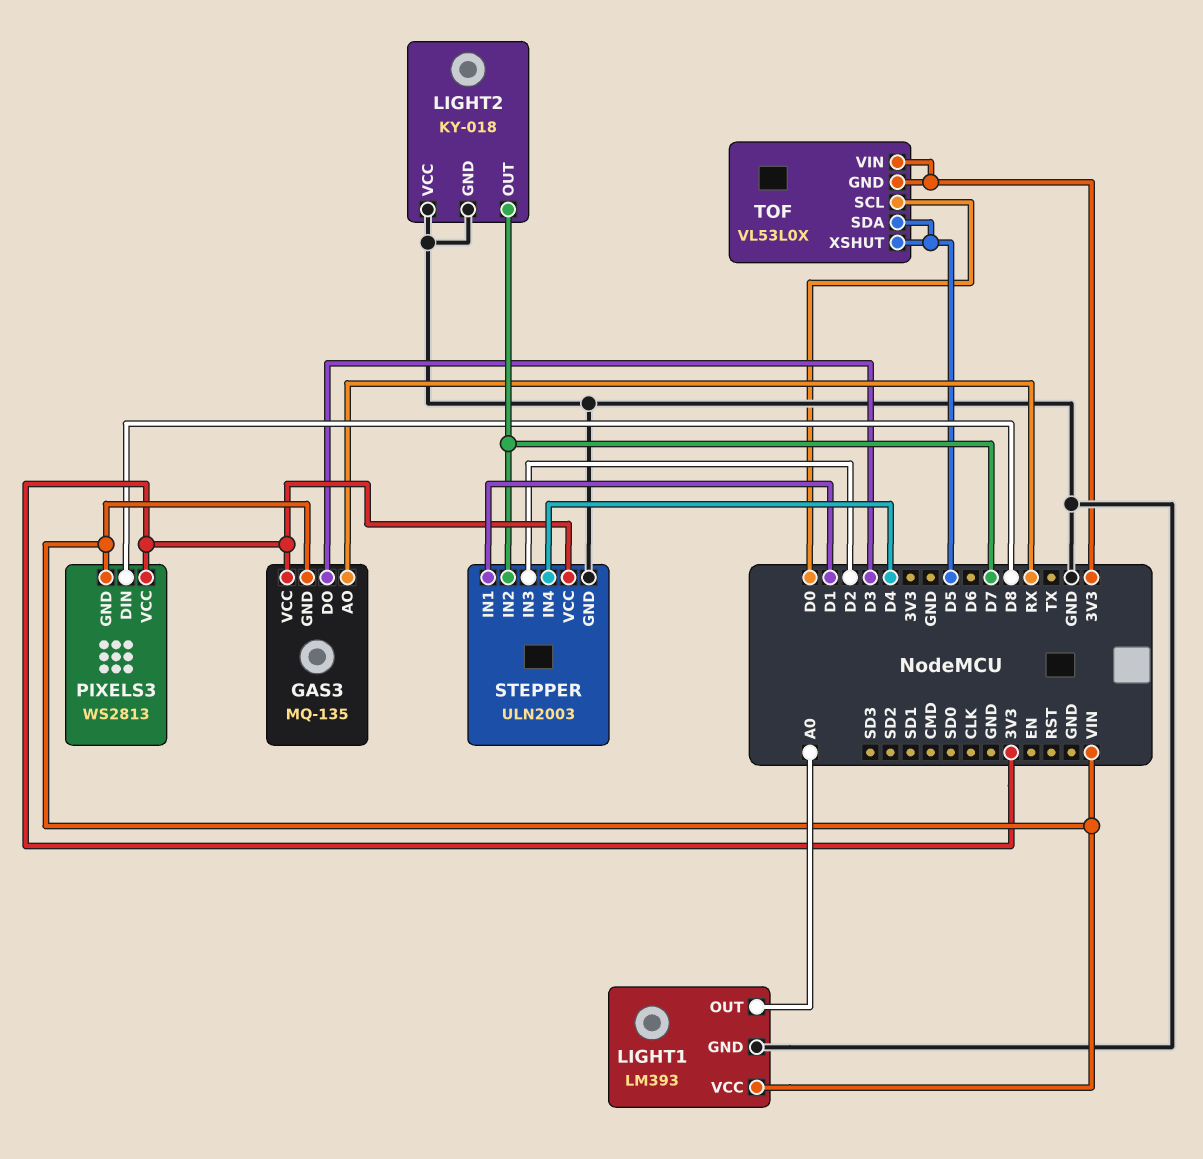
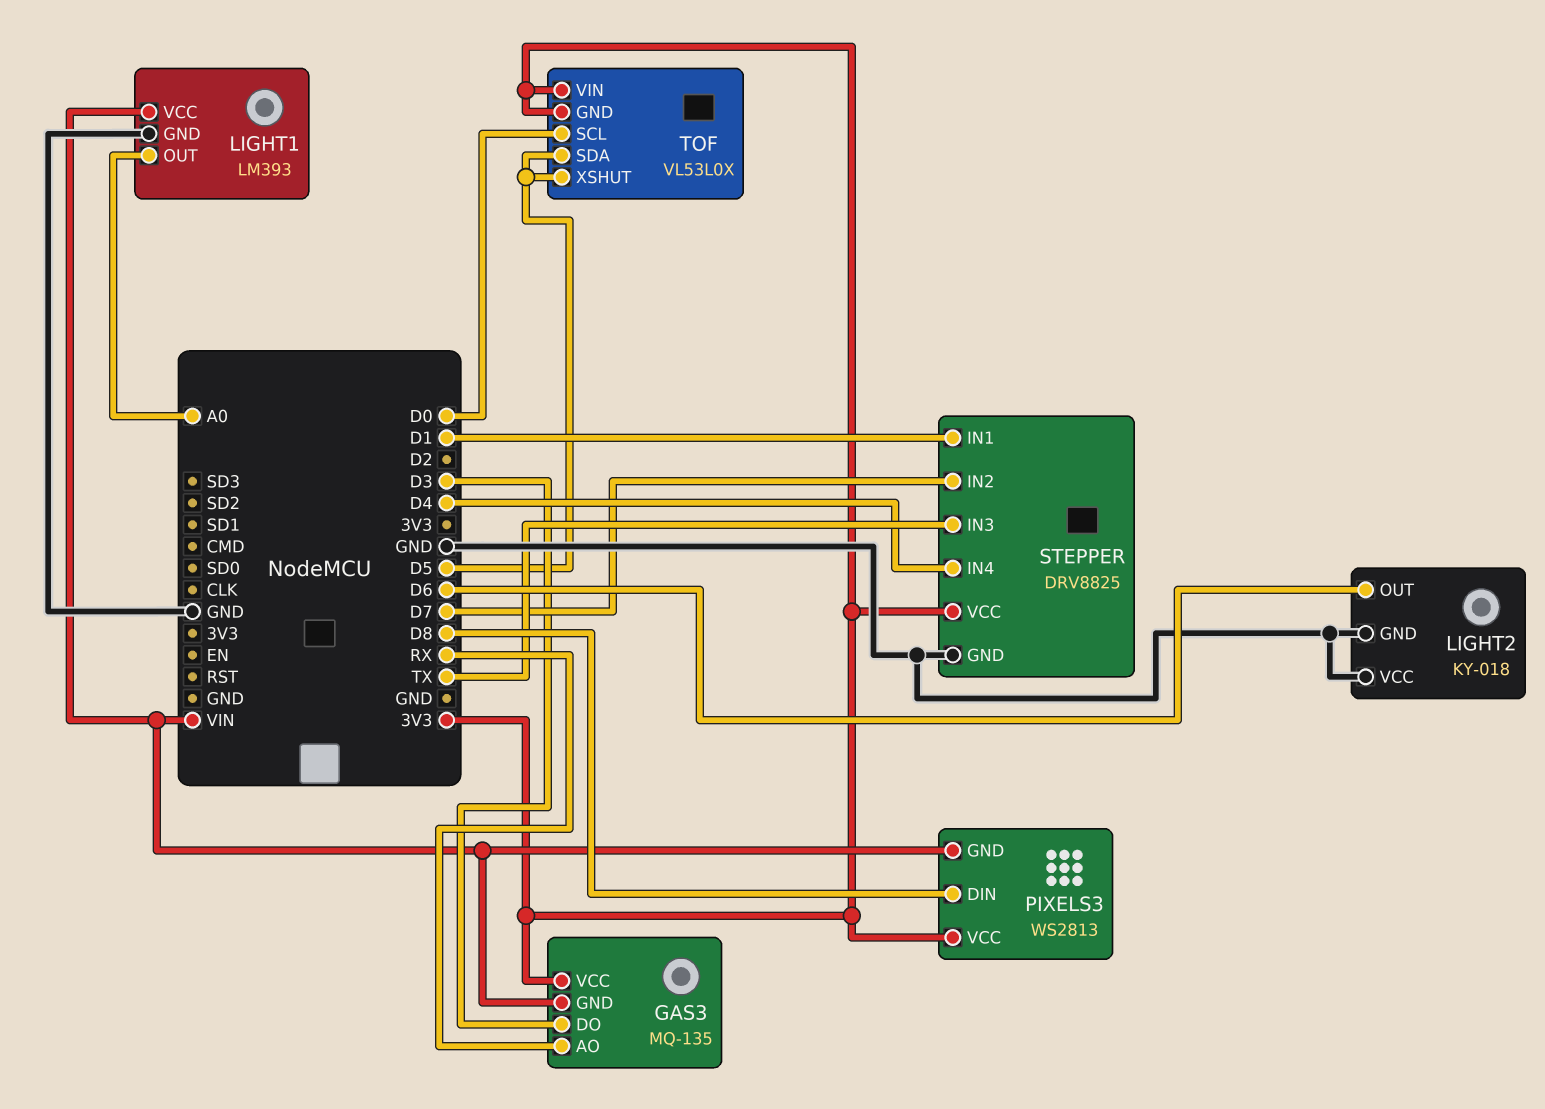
LIGHT2 pin OUT: D7 -> D6
STEPPER: ULN2003 -> DRV8825
STEPPER pin IN3: D2 -> TX

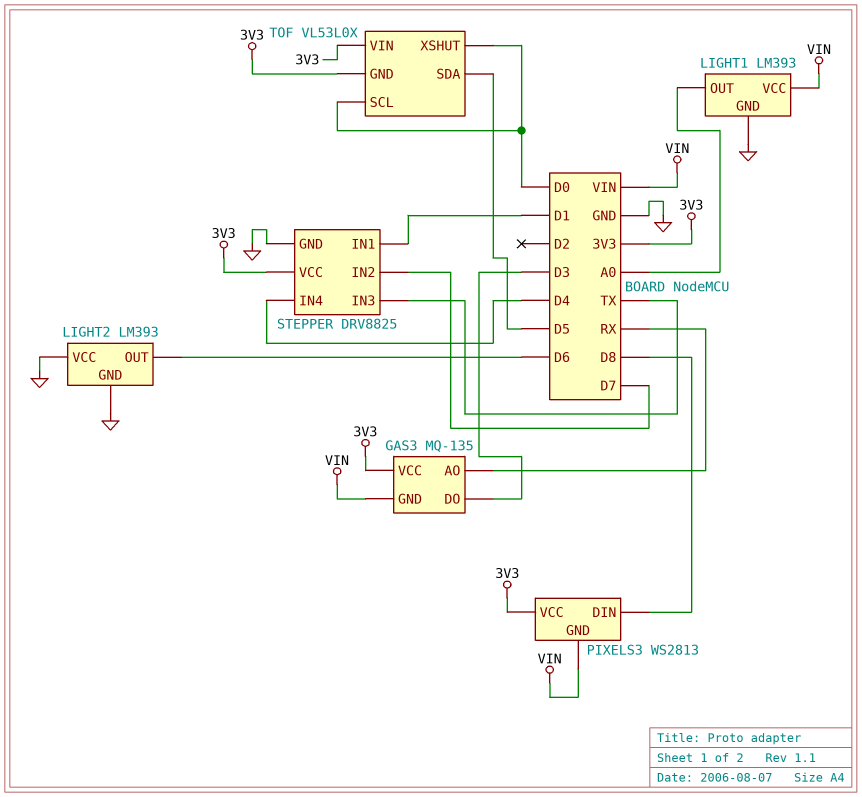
LIGHT2: KY-018 -> LM393
TOF pin XSHUT: D5 -> D0

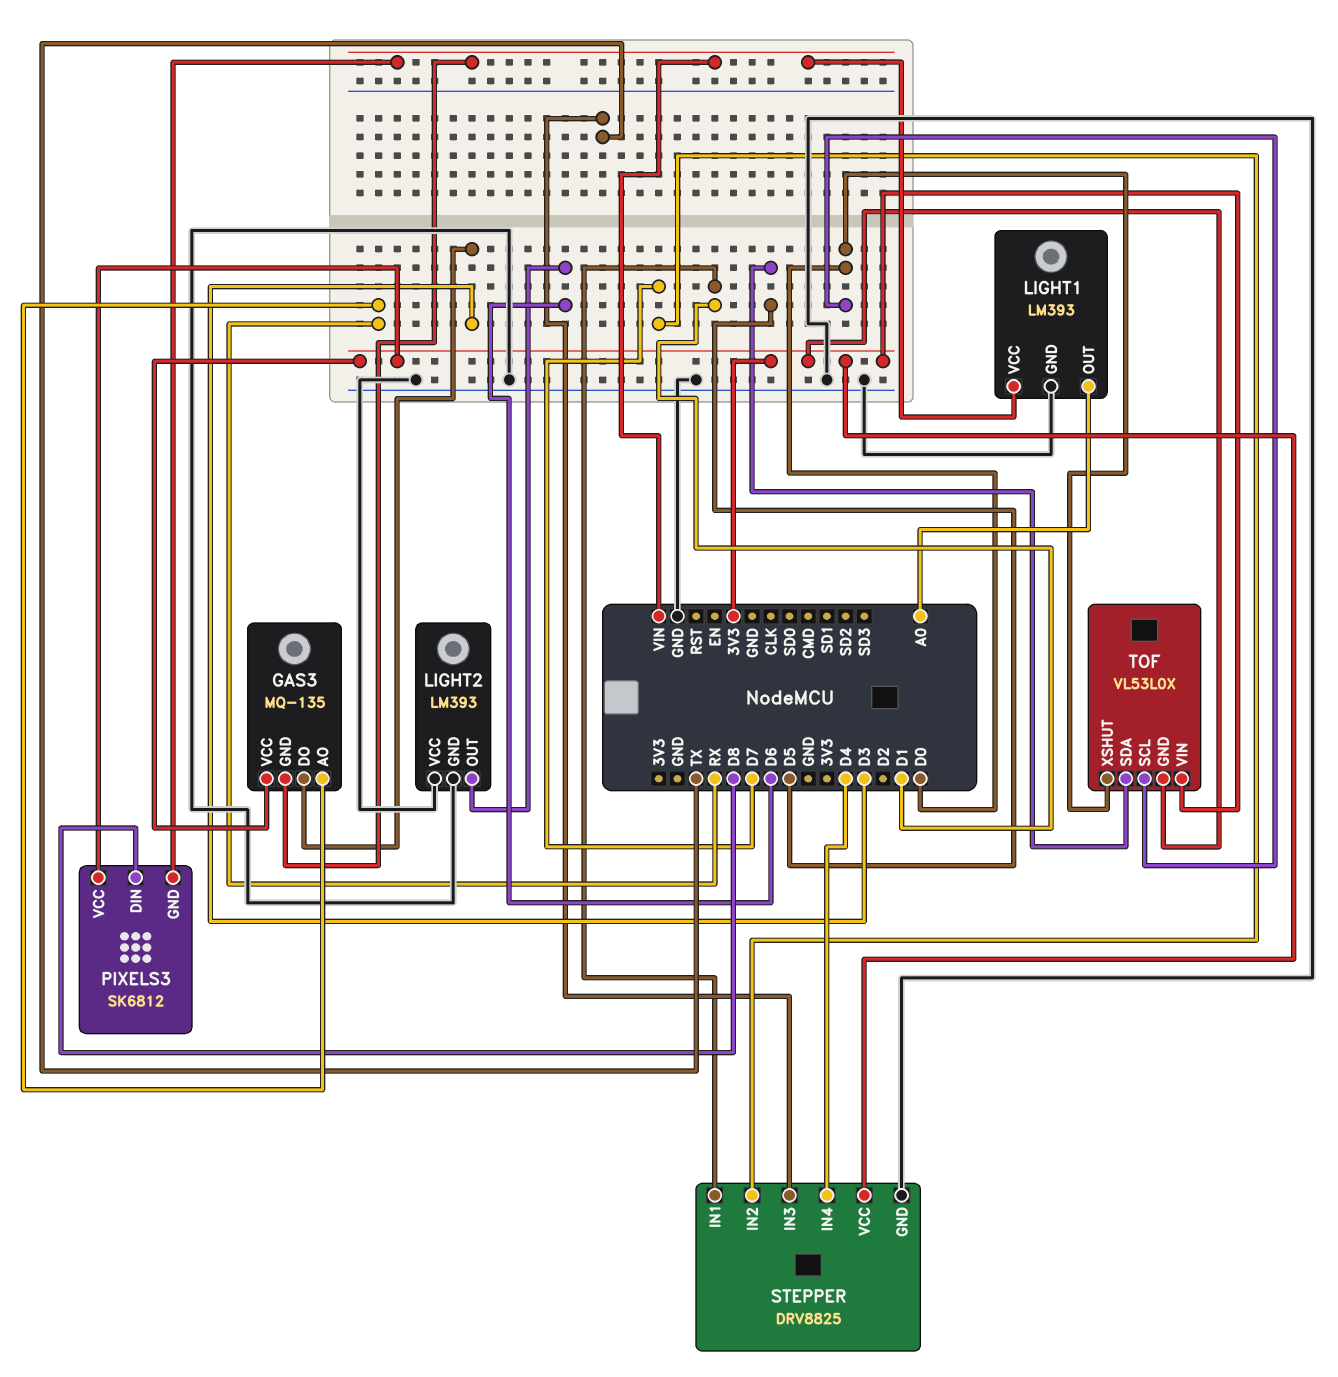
PIXELS3: WS2813 -> SK6812

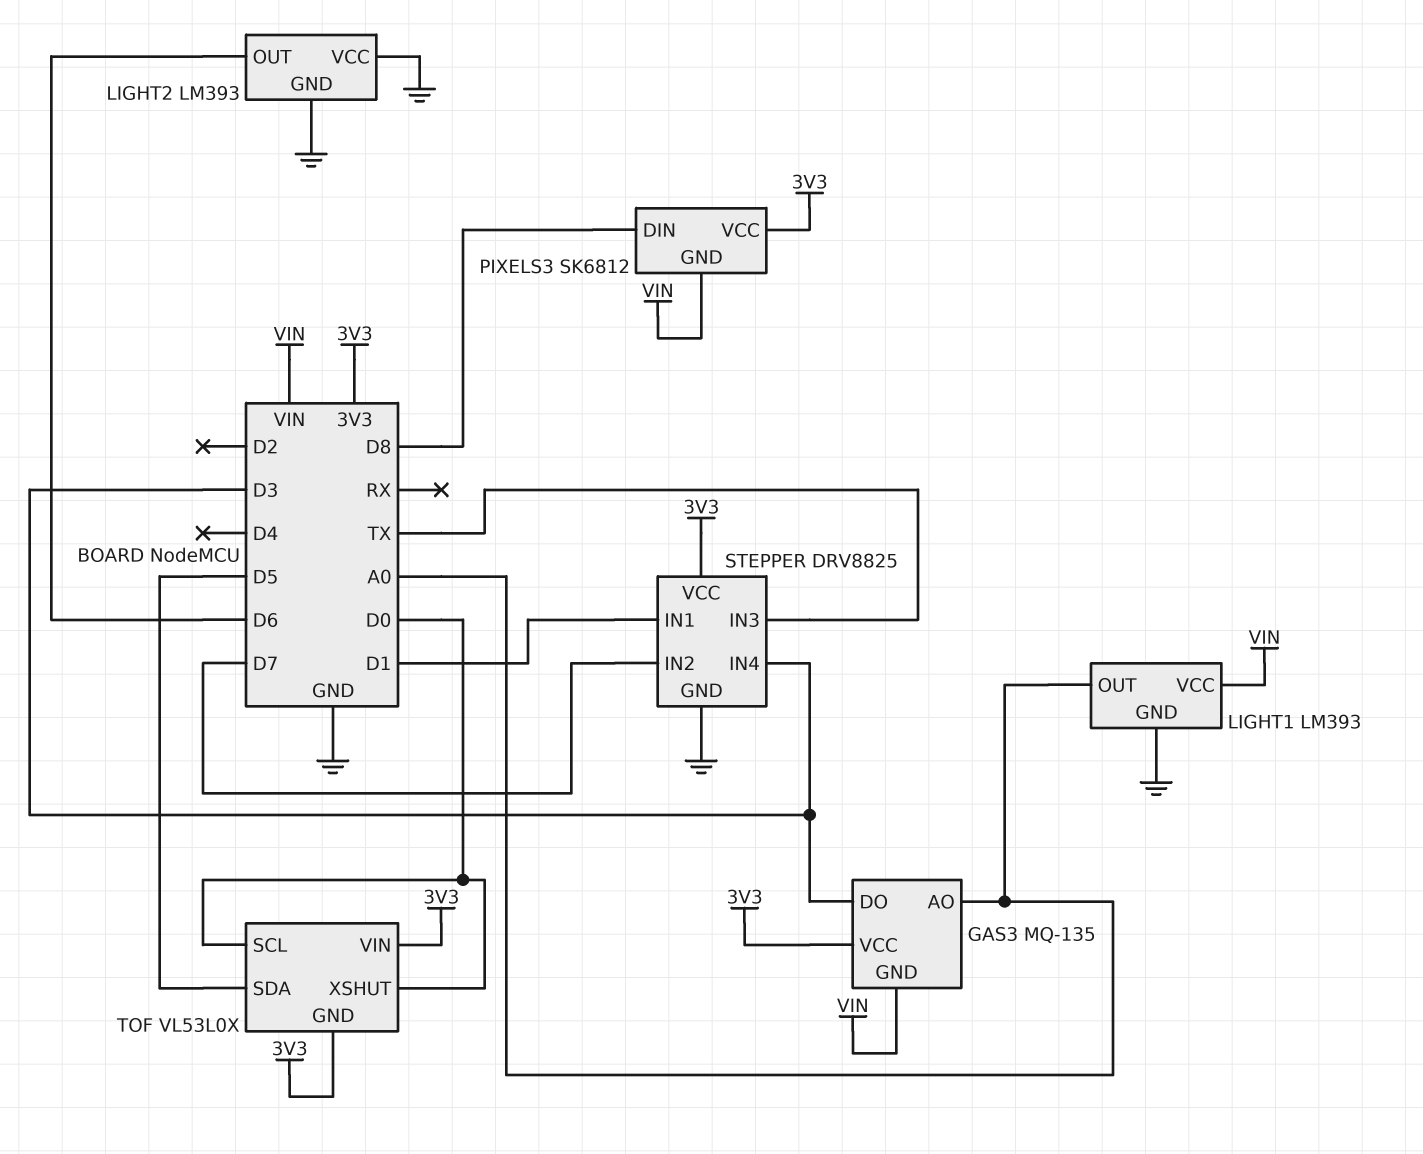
GAS3 pin AO: RX -> A0
STEPPER pin IN4: D4 -> D3

